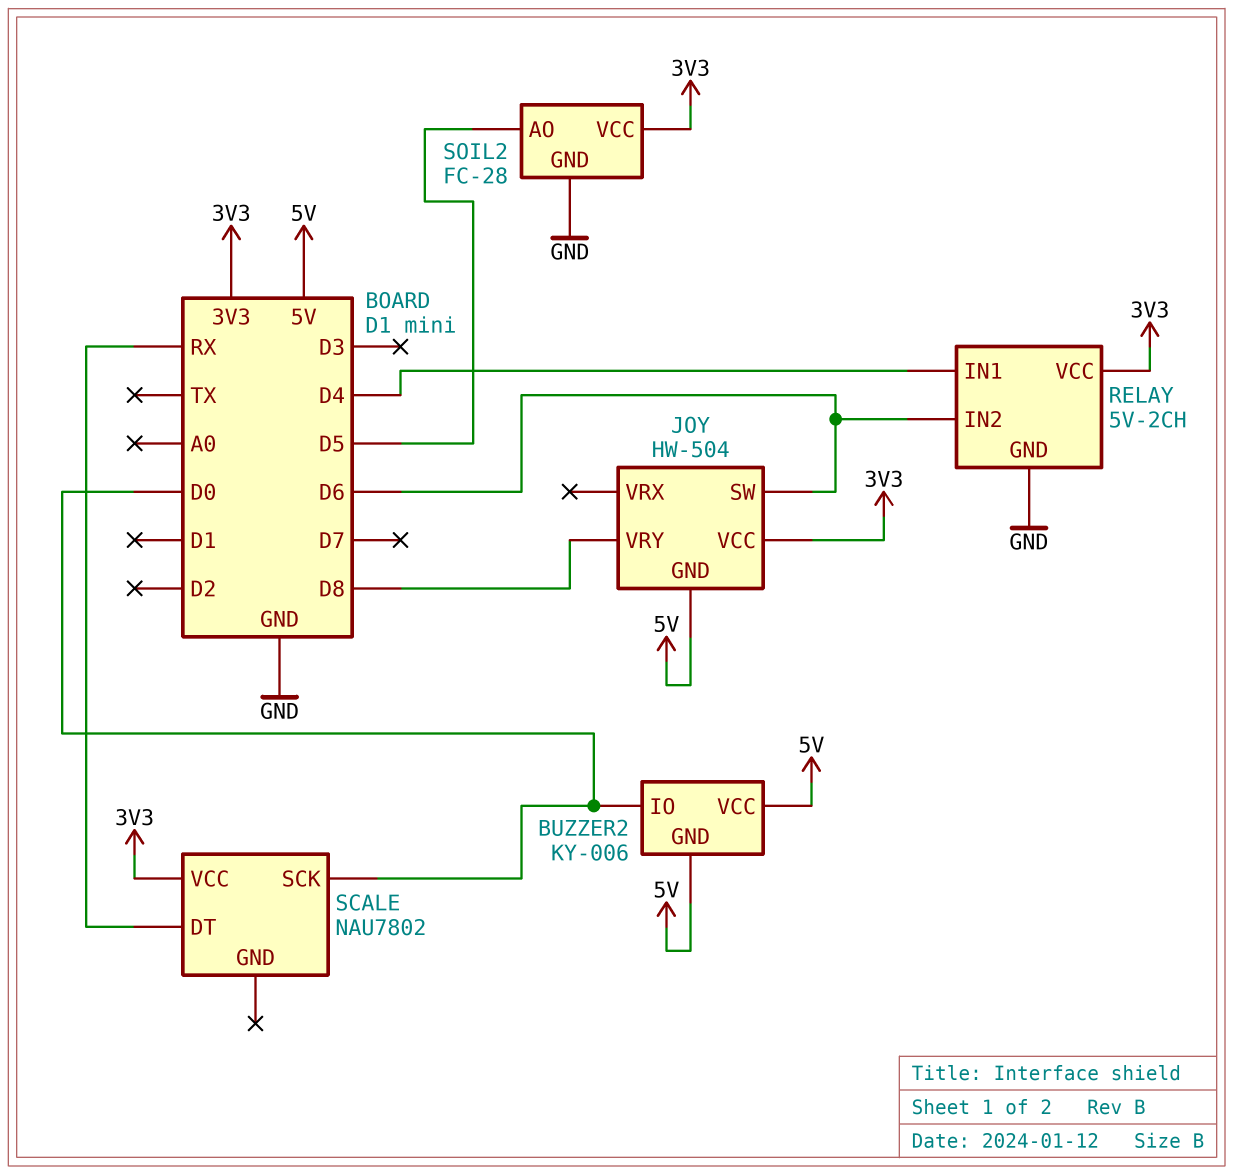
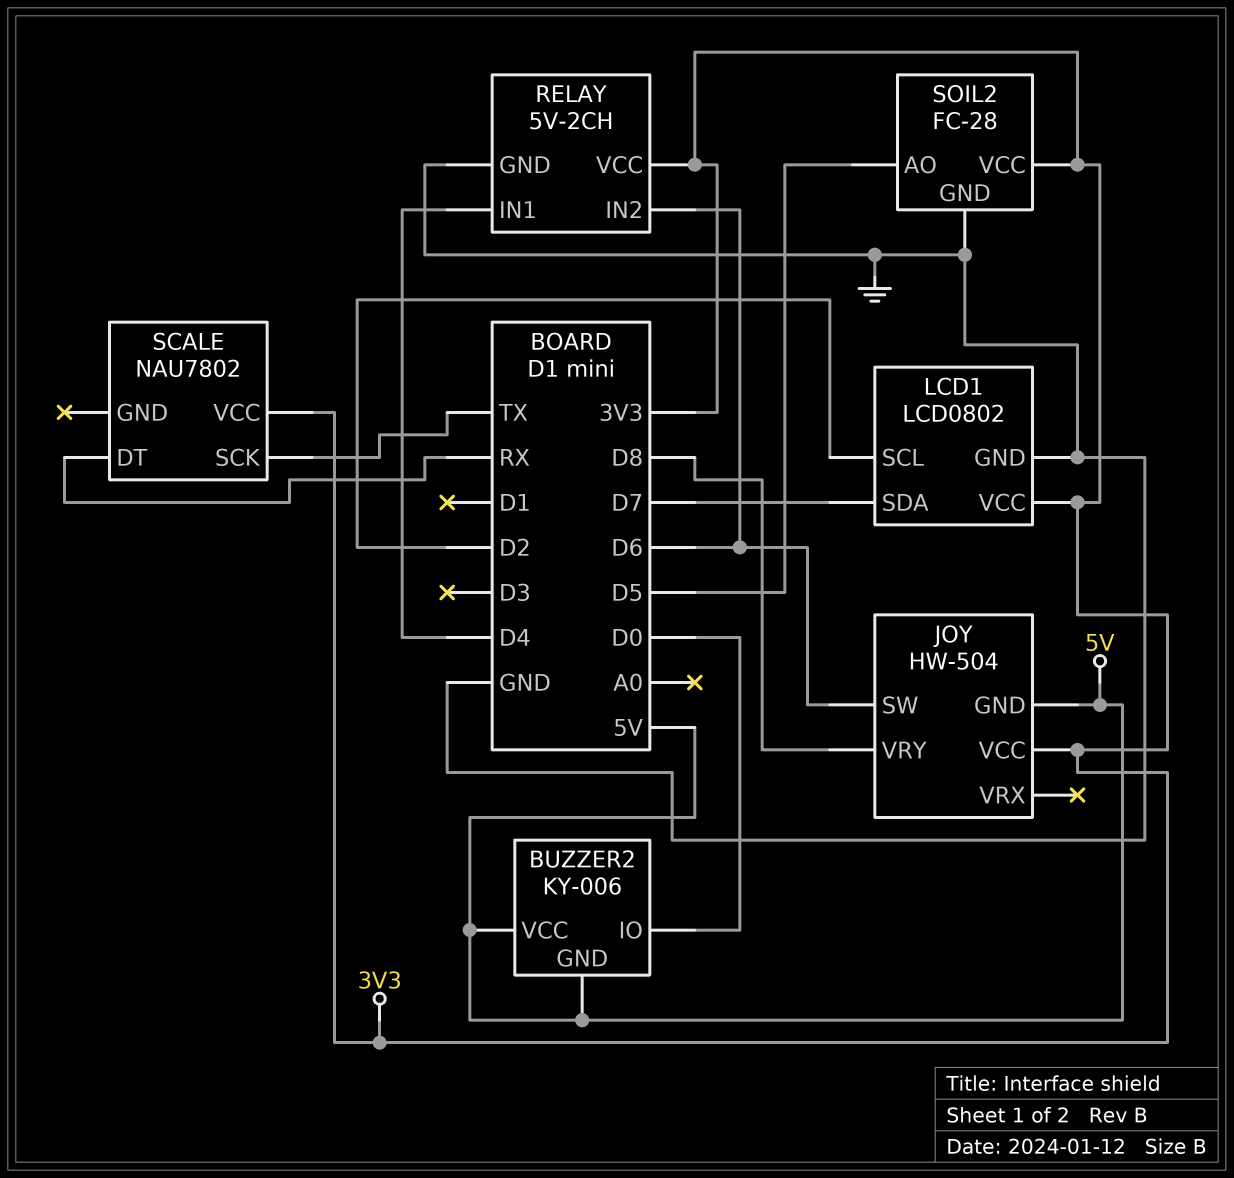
LCD1: none -> LCD0802
LCD1 pin GND: none -> GND
LCD1 pin SCL: none -> D2
LCD1 pin SDA: none -> D7
LCD1 pin VCC: none -> 3V3
SCALE pin SCK: D0 -> TX

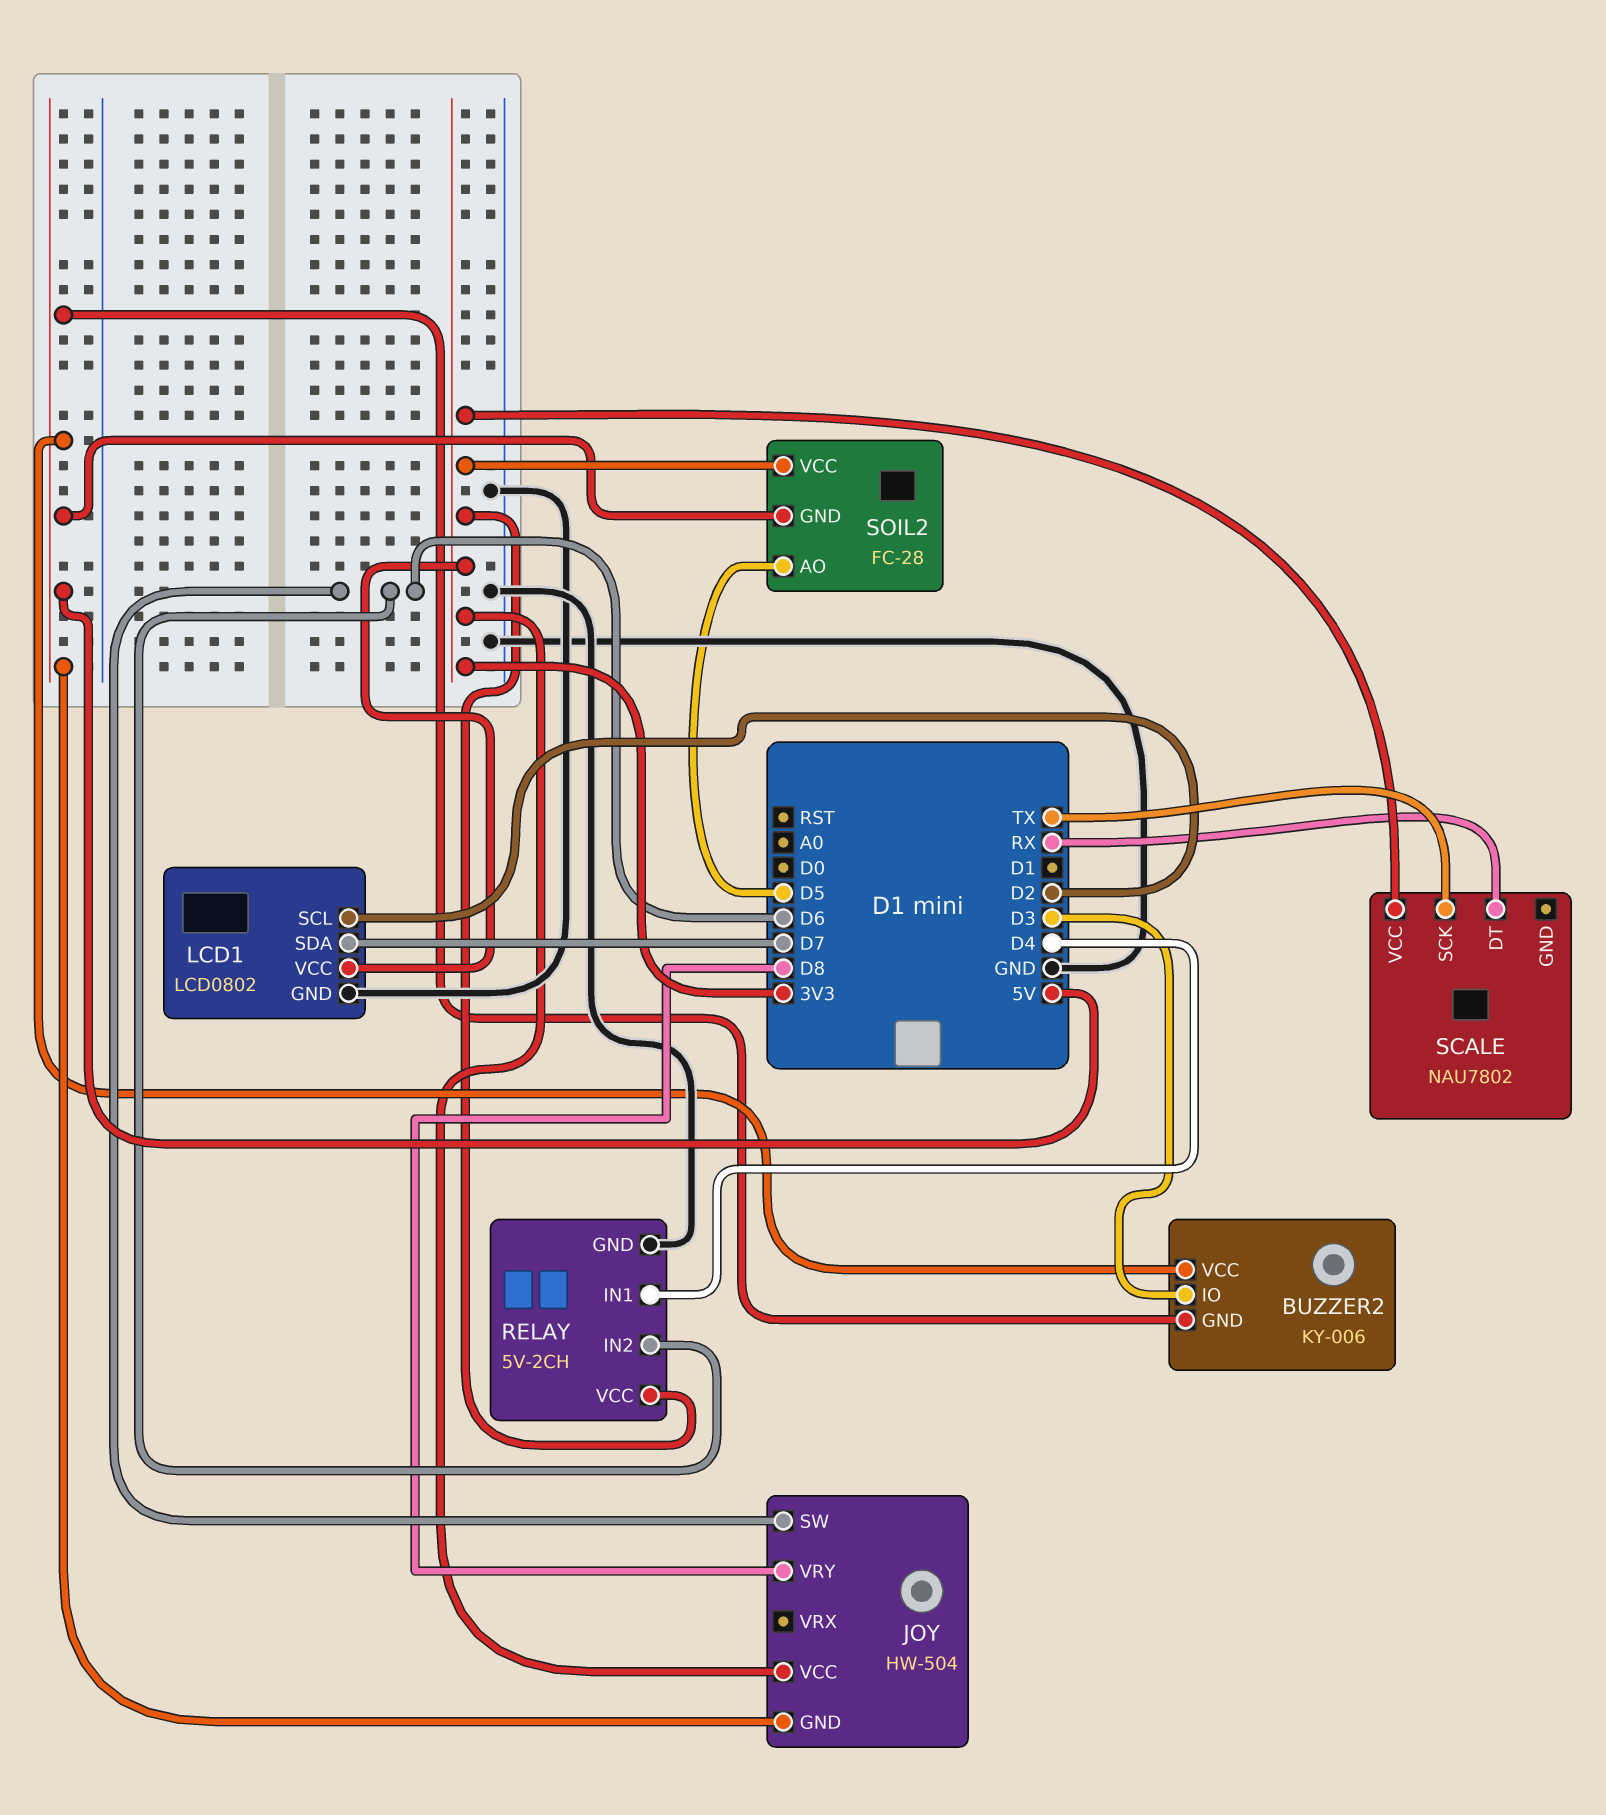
BUZZER2 pin IO: D0 -> D3
SOIL2 pin GND: GND -> 5V

